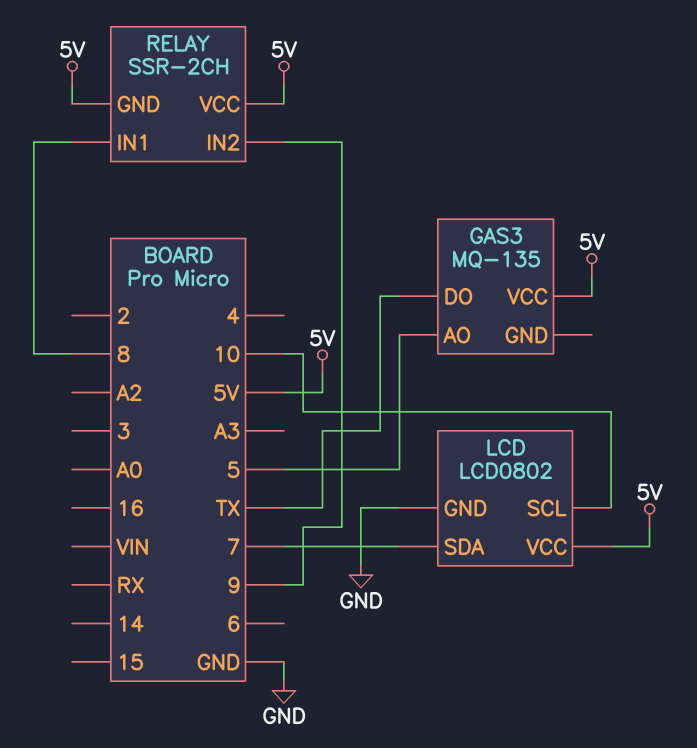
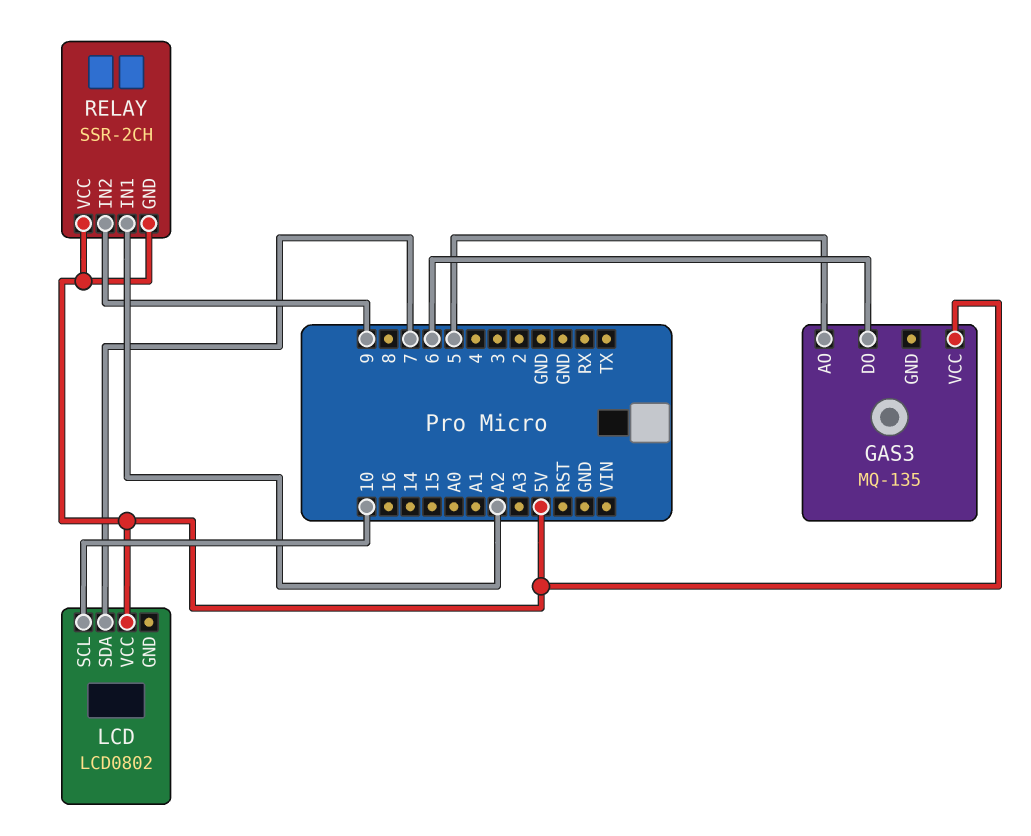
GAS3 pin DO: TX -> 6
LCD pin GND: GND -> none
RELAY pin IN1: 8 -> A2

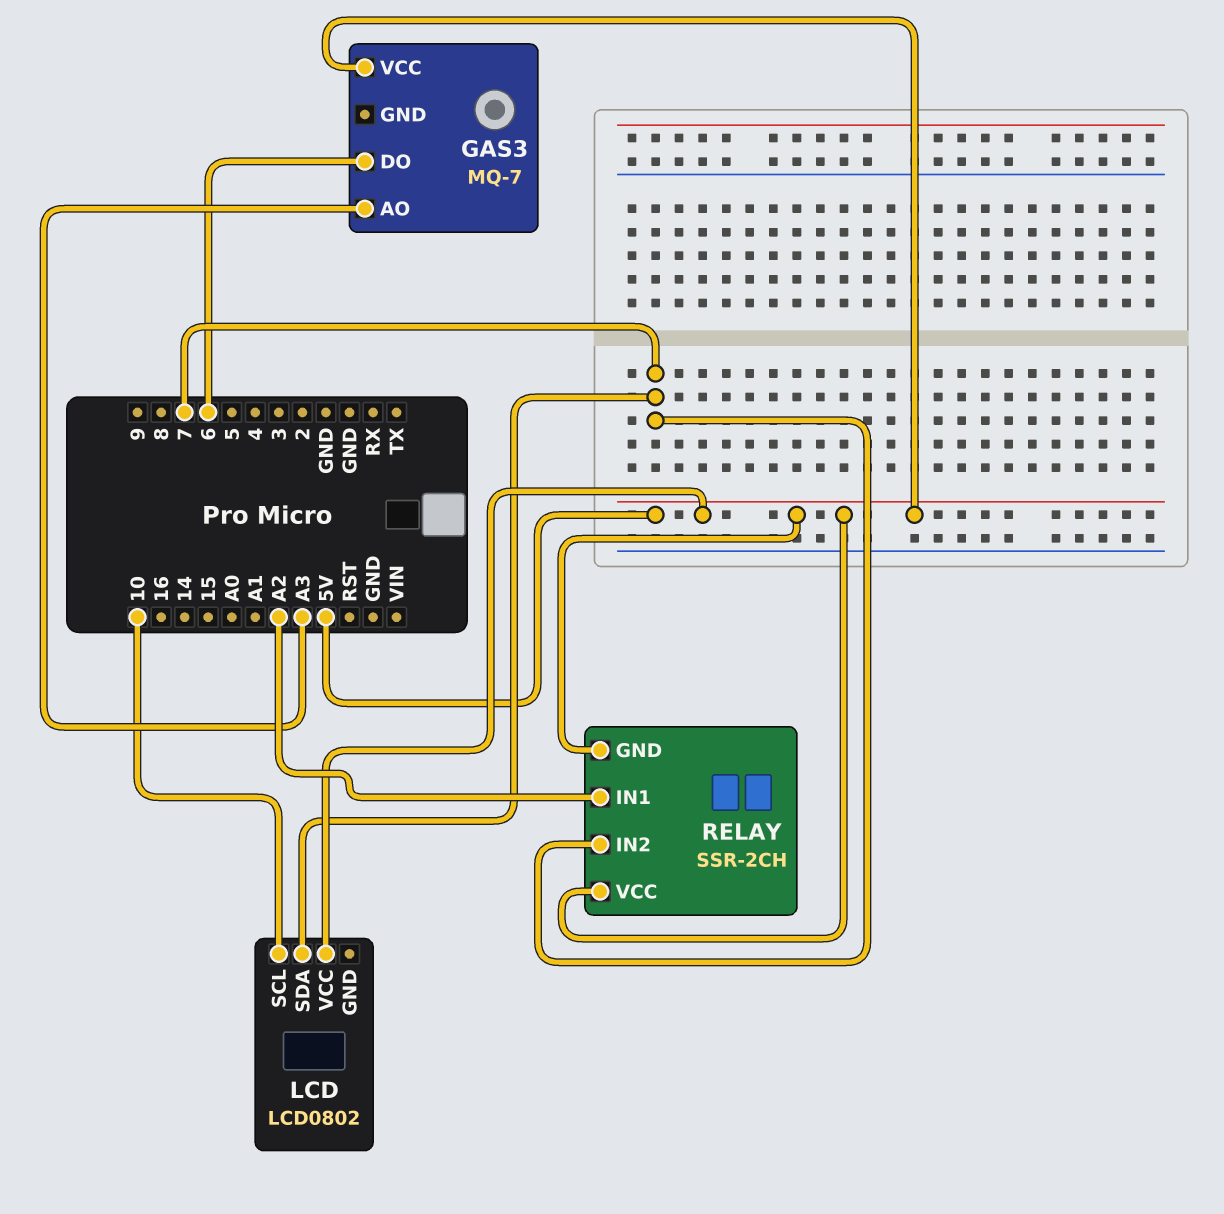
GAS3: MQ-135 -> MQ-7
GAS3 pin AO: 5 -> A3
RELAY pin IN2: 9 -> 7

